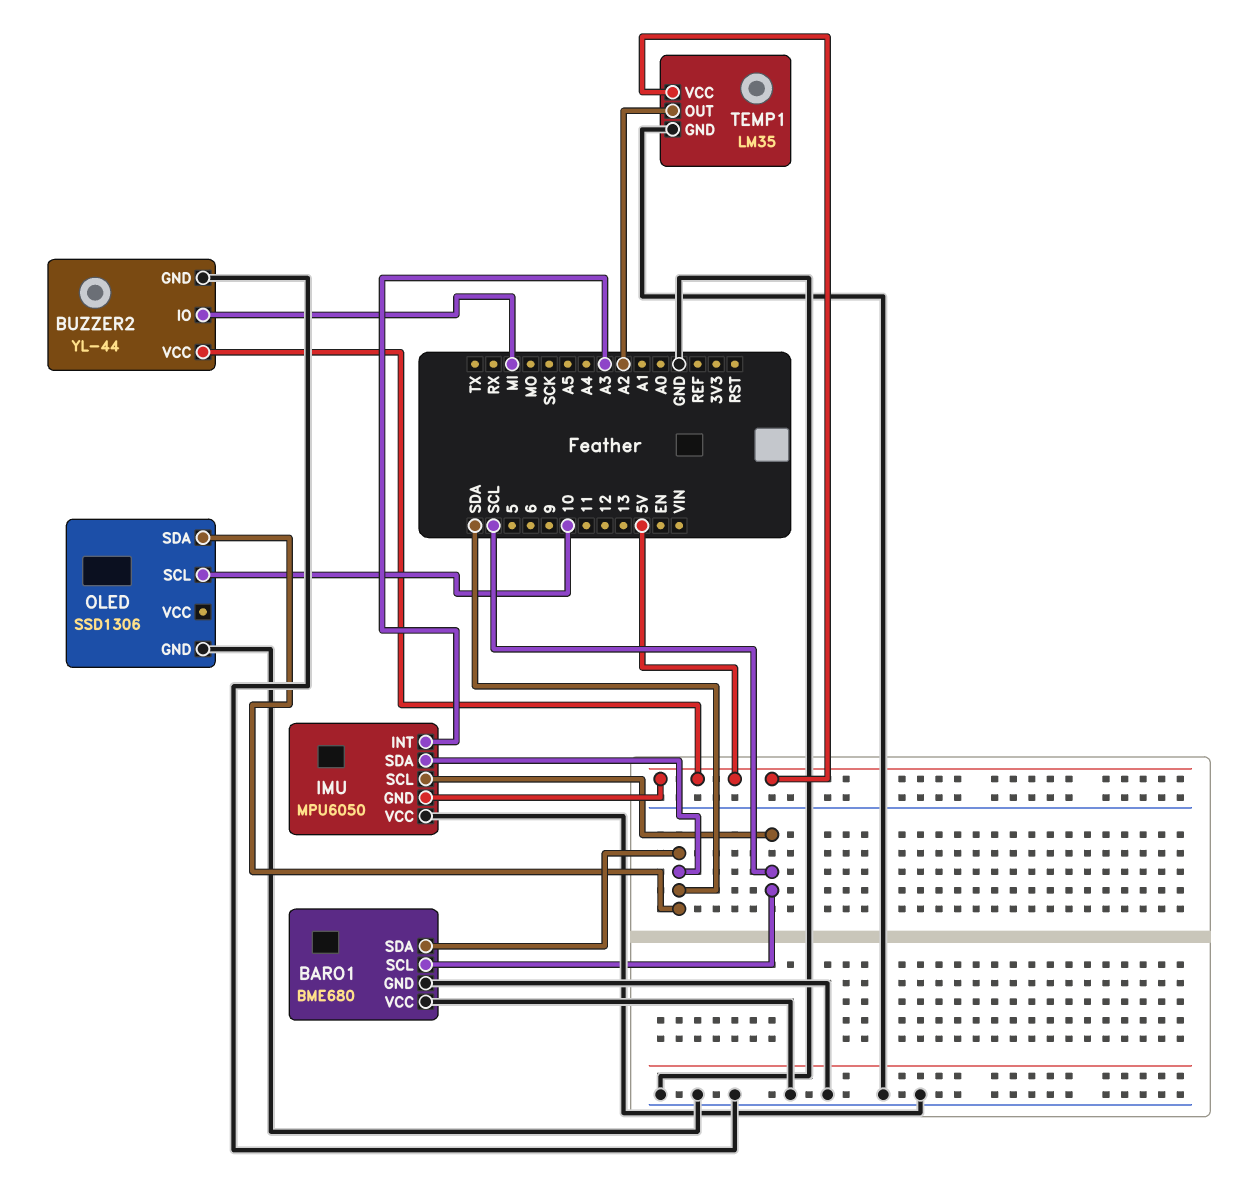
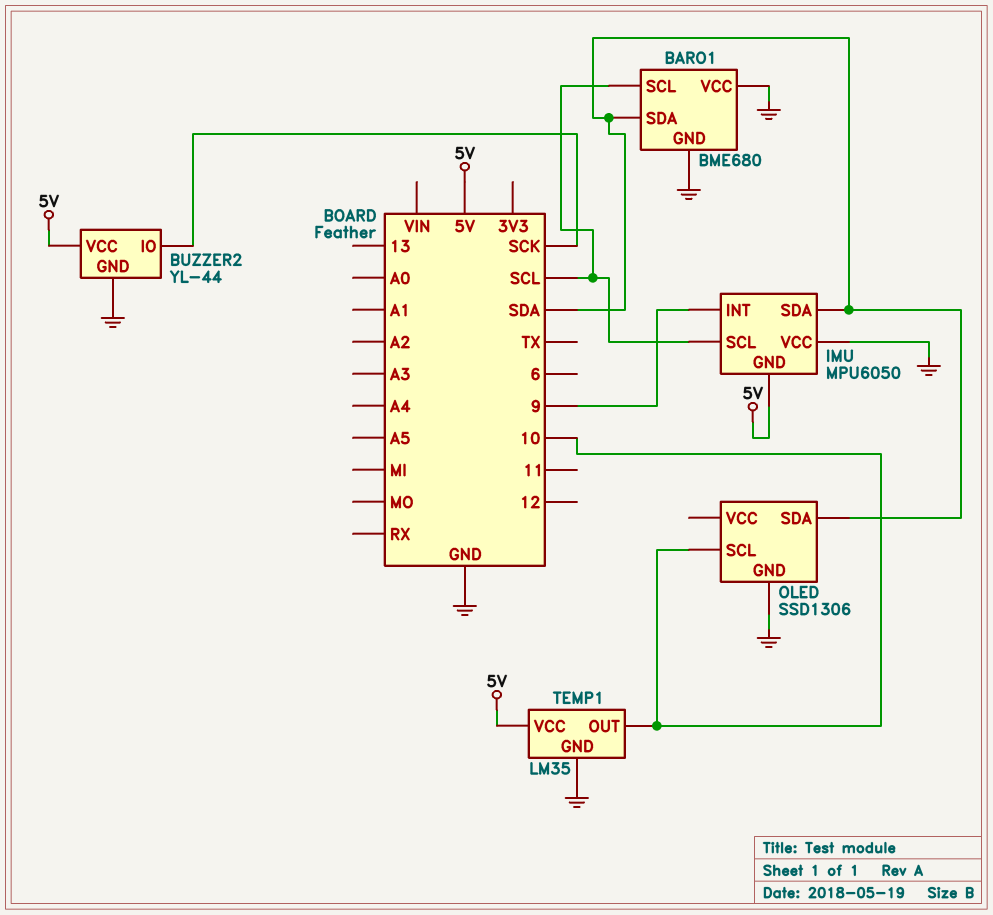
BUZZER2 pin IO: MI -> SCK
IMU pin INT: A3 -> 9
TEMP1 pin OUT: A2 -> 10

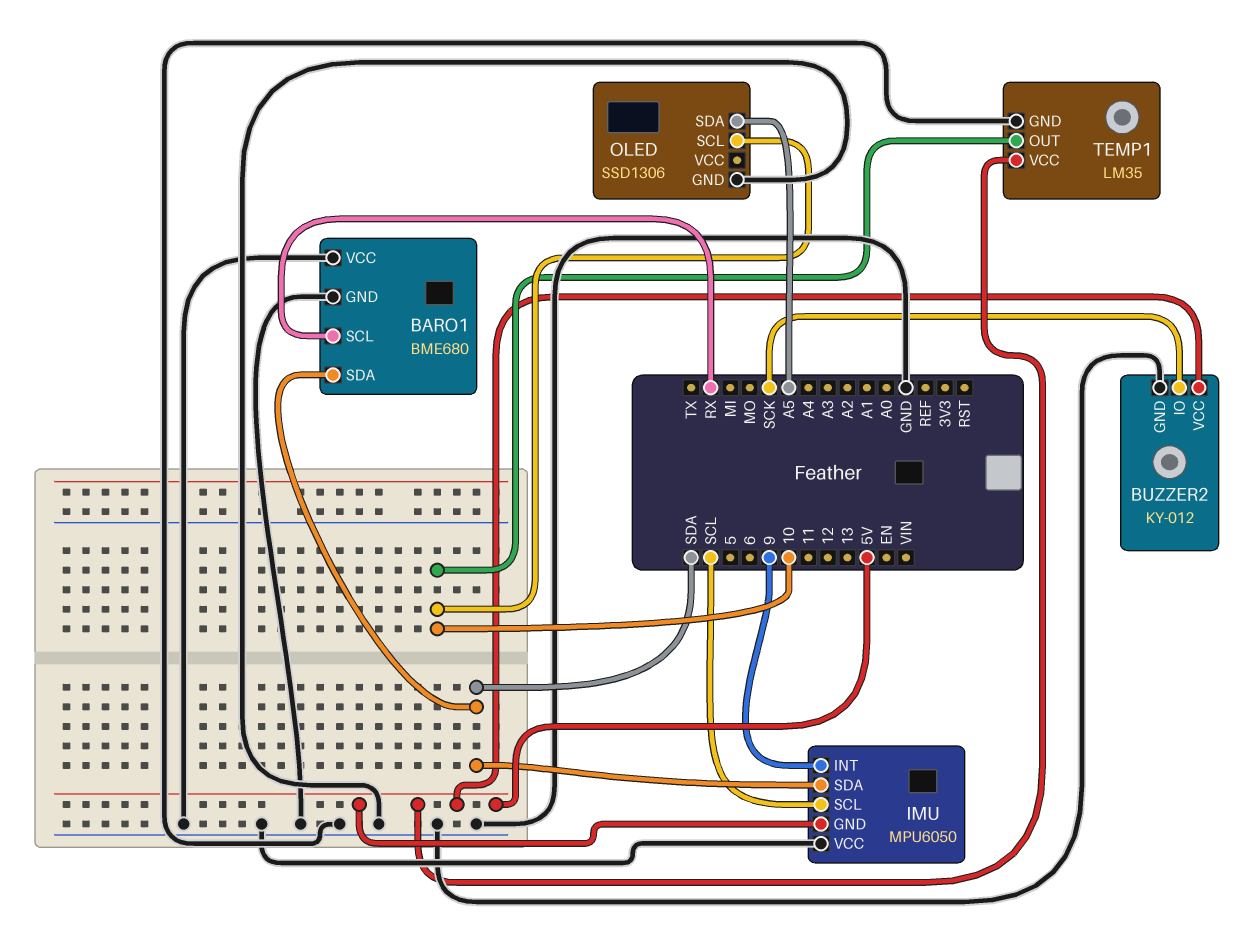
BARO1 pin SCL: SCL -> RX
BUZZER2: YL-44 -> KY-012
OLED pin SDA: SDA -> A5

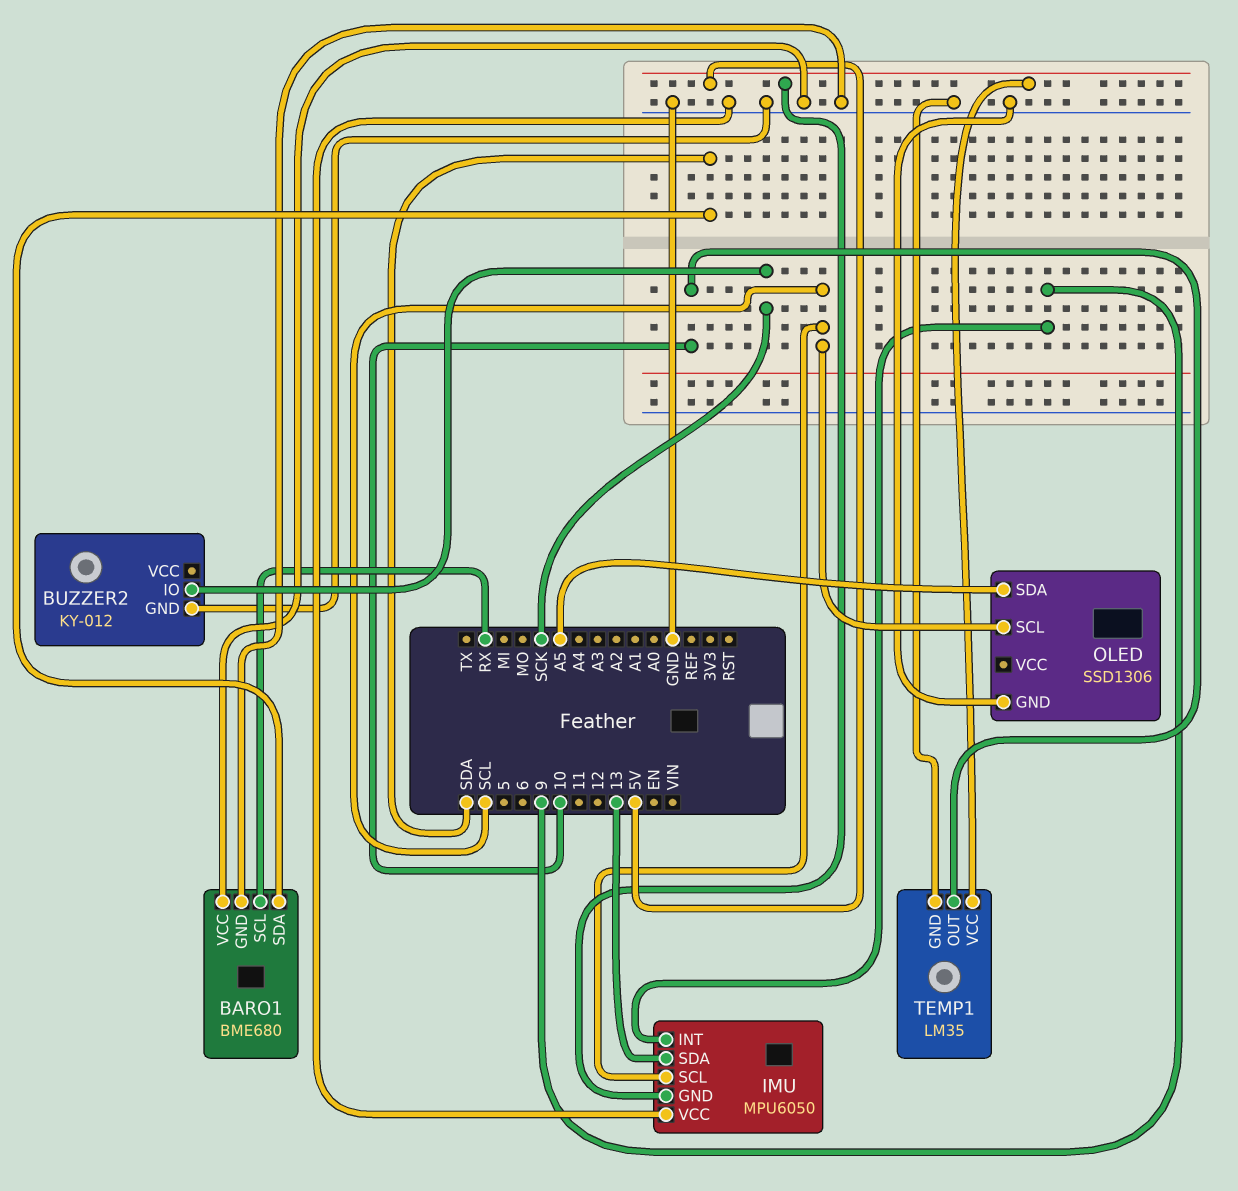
BUZZER2 pin VCC: 5V -> none
IMU pin SDA: SDA -> 13
OLED pin SCL: 10 -> SCL

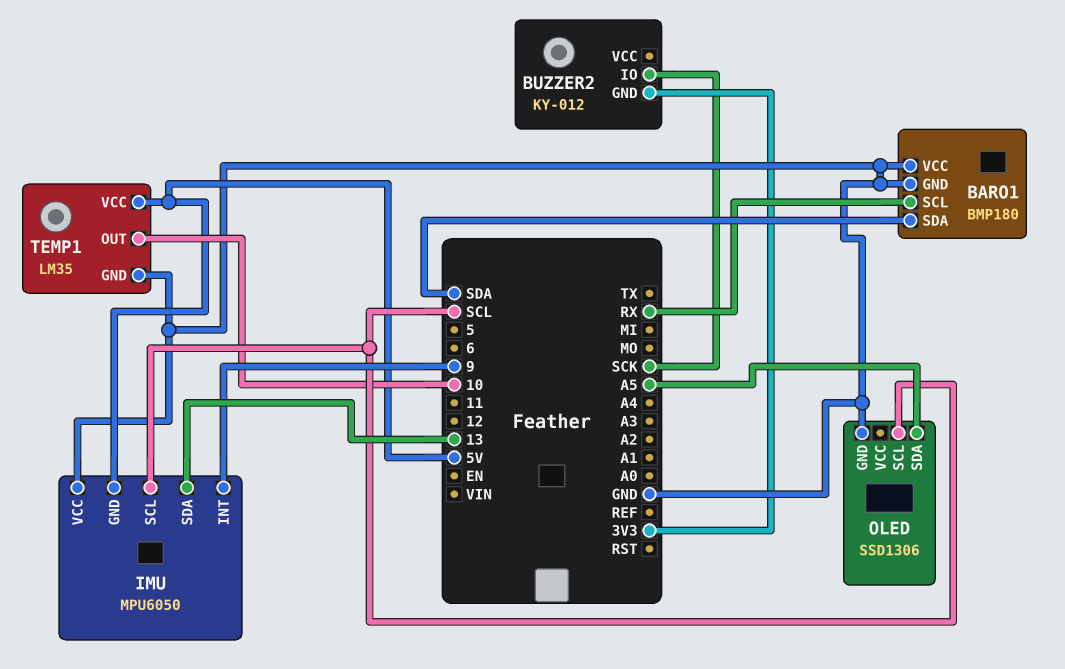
BARO1: BME680 -> BMP180
BUZZER2 pin GND: GND -> 3V3

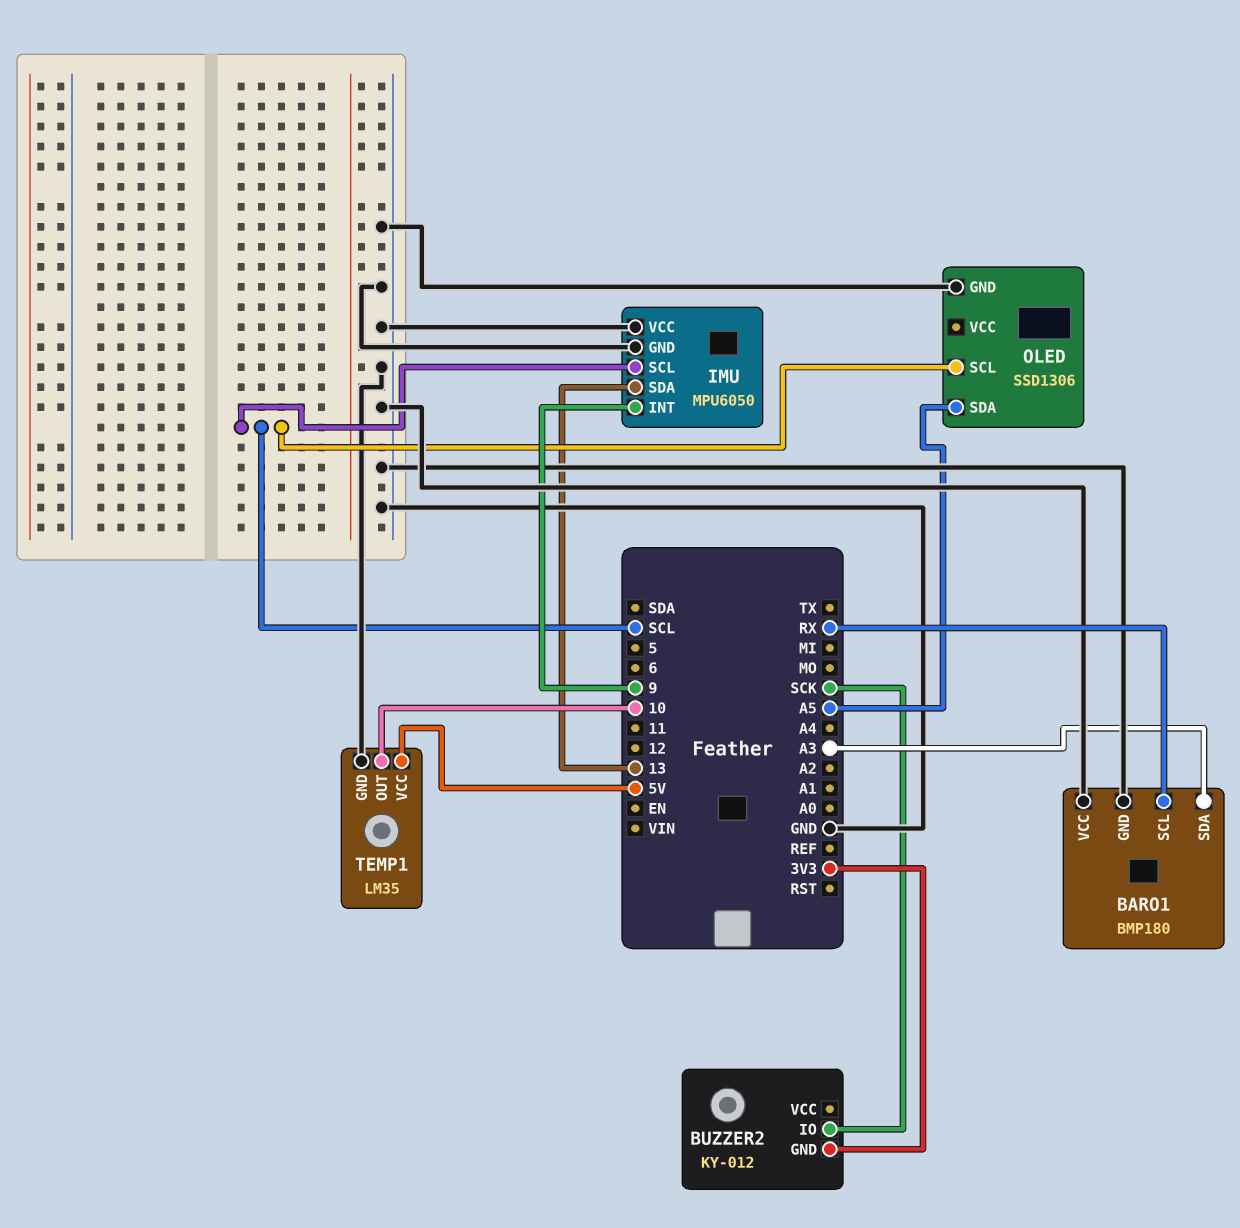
BARO1 pin SDA: SDA -> A3
IMU pin GND: 5V -> GND

